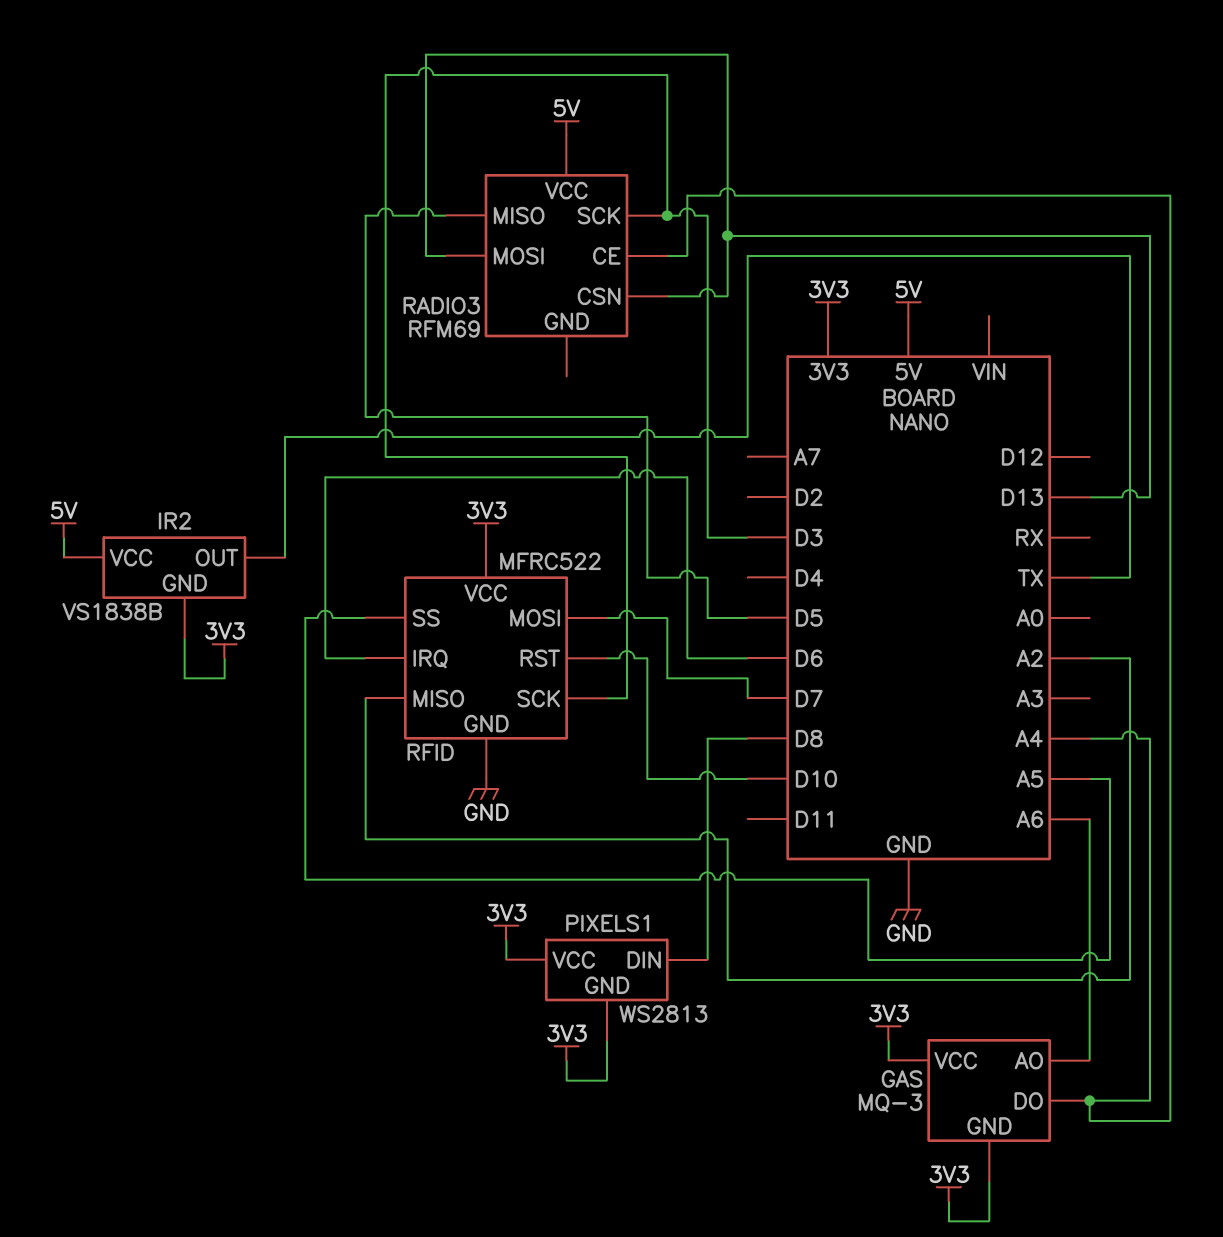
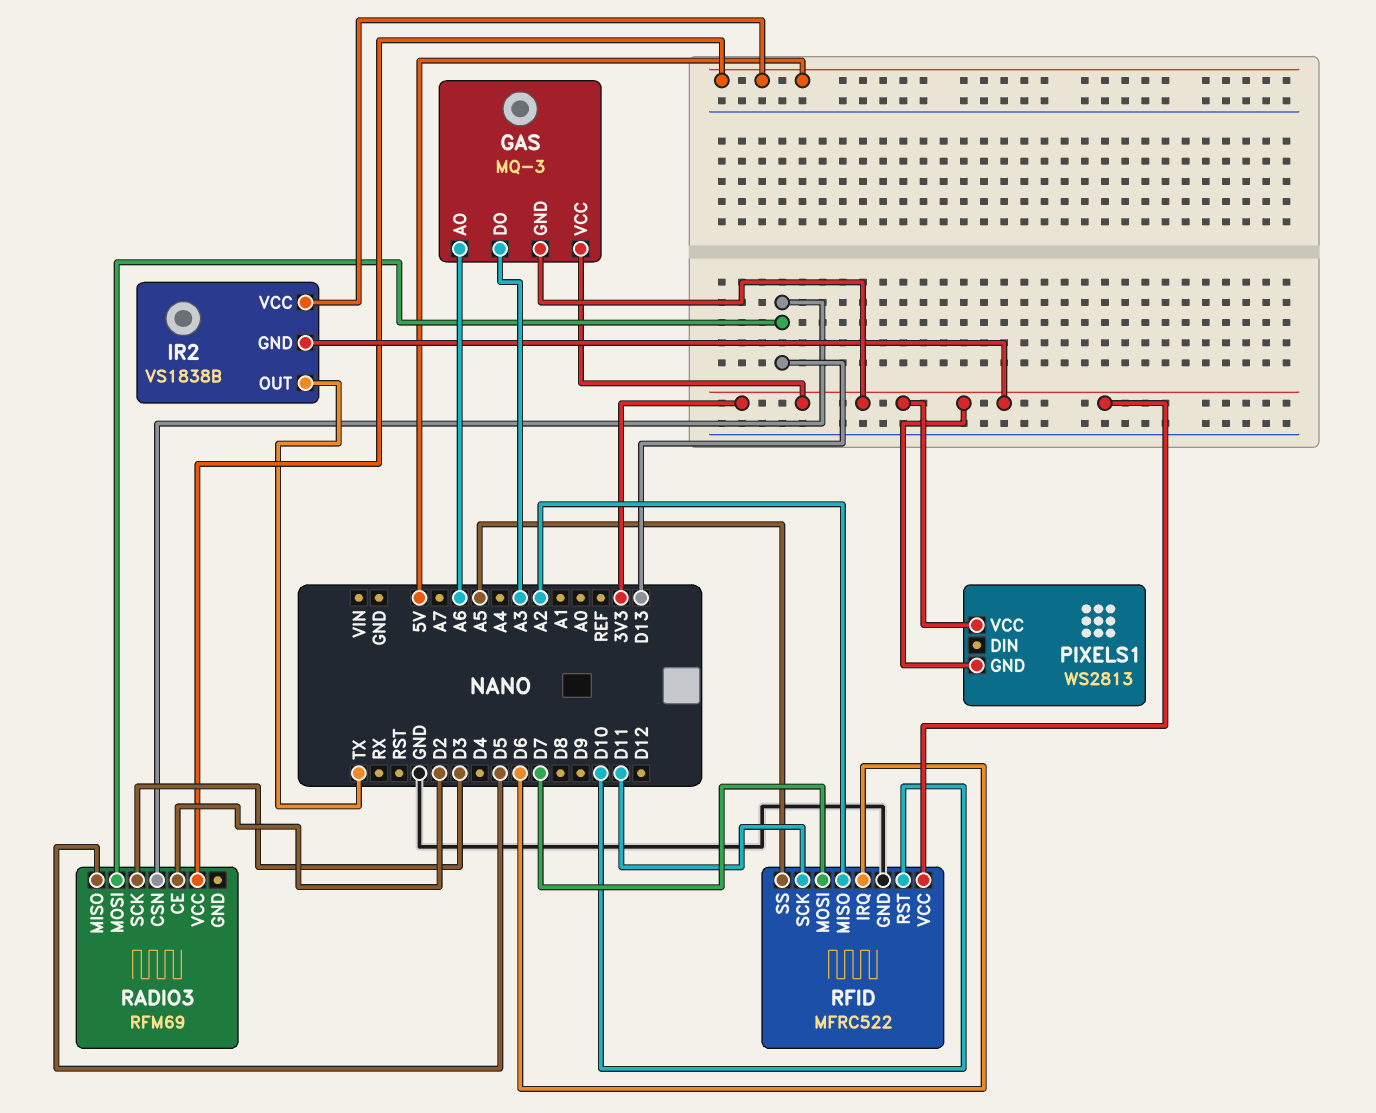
GAS pin DO: A4 -> A3
PIXELS1 pin DIN: D8 -> none
RADIO3 pin CE: A4 -> D2
RFID pin SCK: D3 -> D11

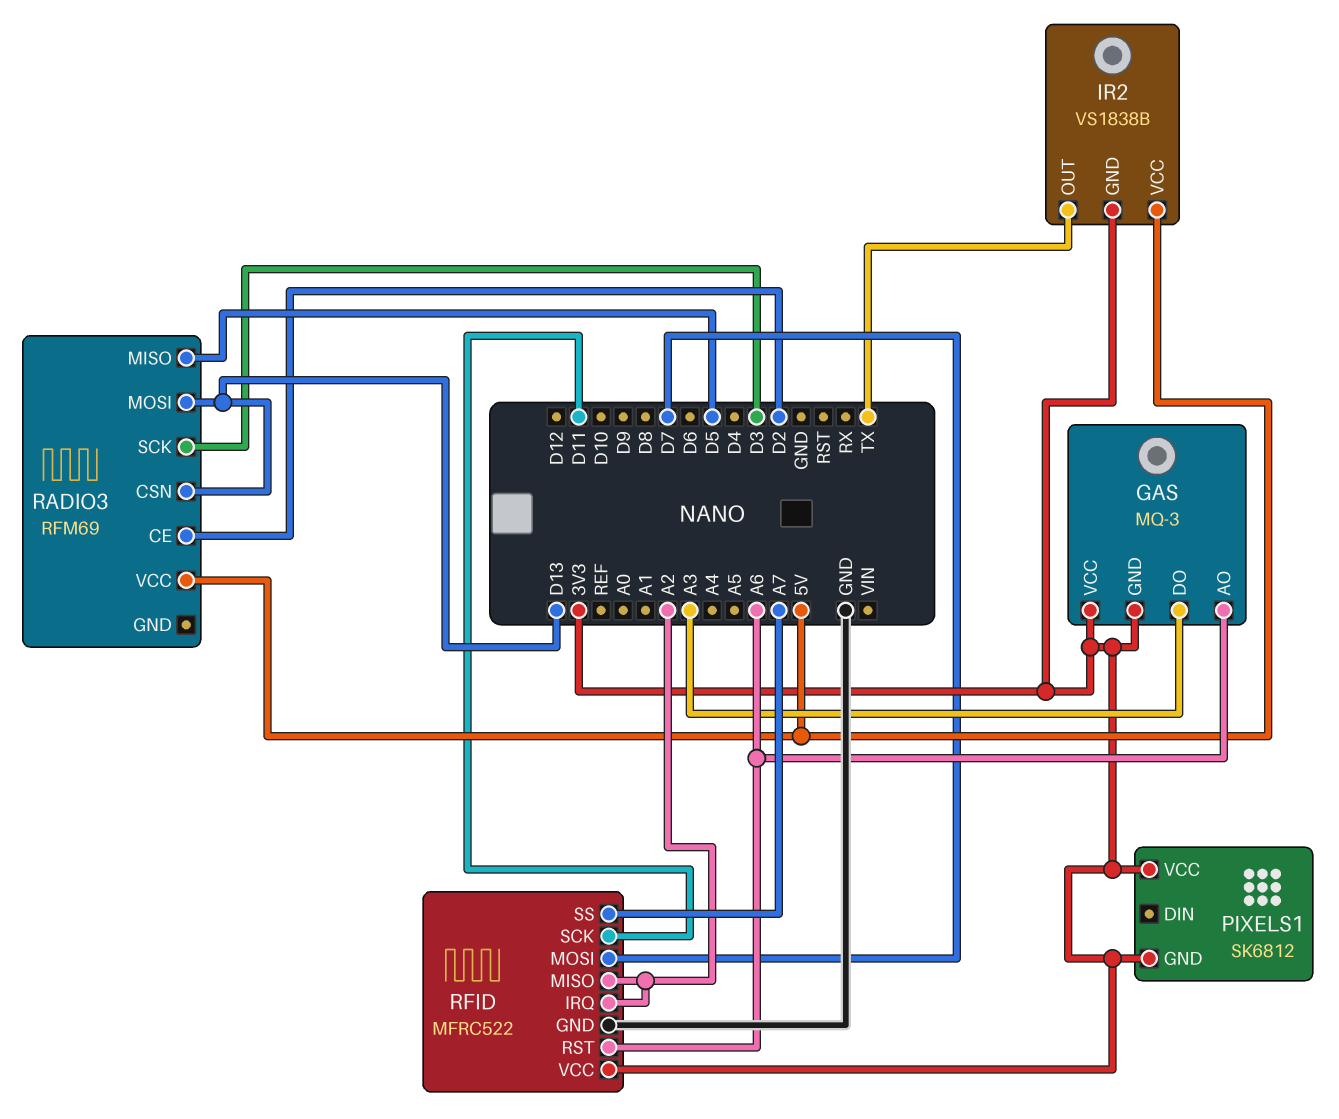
PIXELS1: WS2813 -> SK6812
RFID pin IRQ: D6 -> A2
RFID pin RST: D10 -> A6
RFID pin SS: A5 -> A7

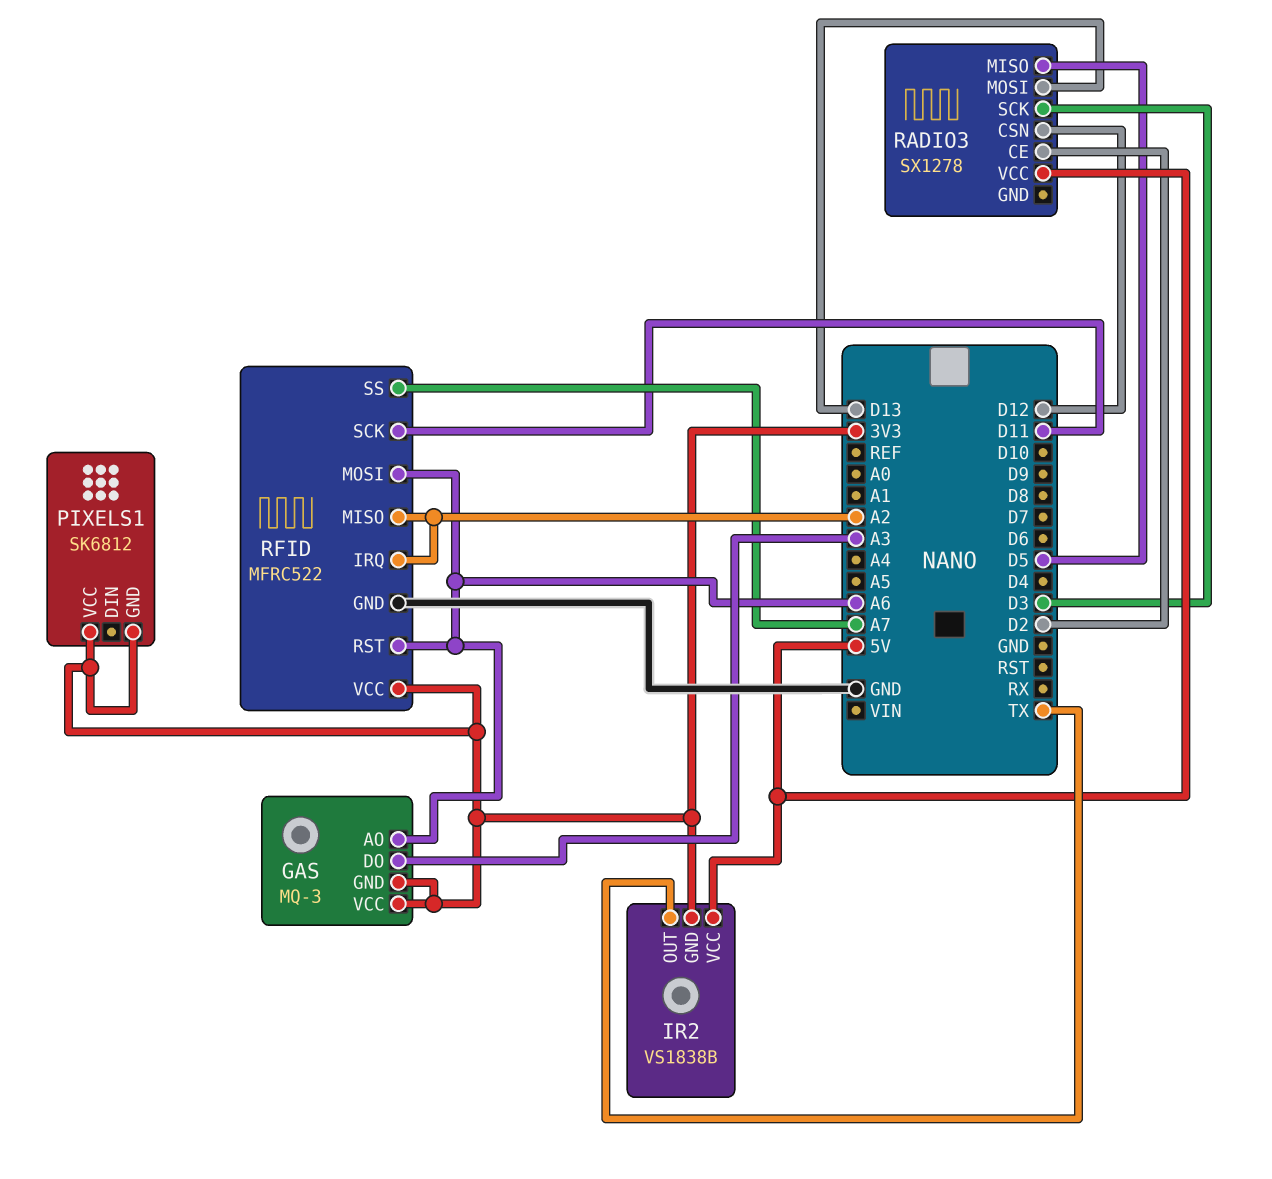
RADIO3: RFM69 -> SX1278
RADIO3 pin CSN: D13 -> D12
RFID pin MOSI: D7 -> A6

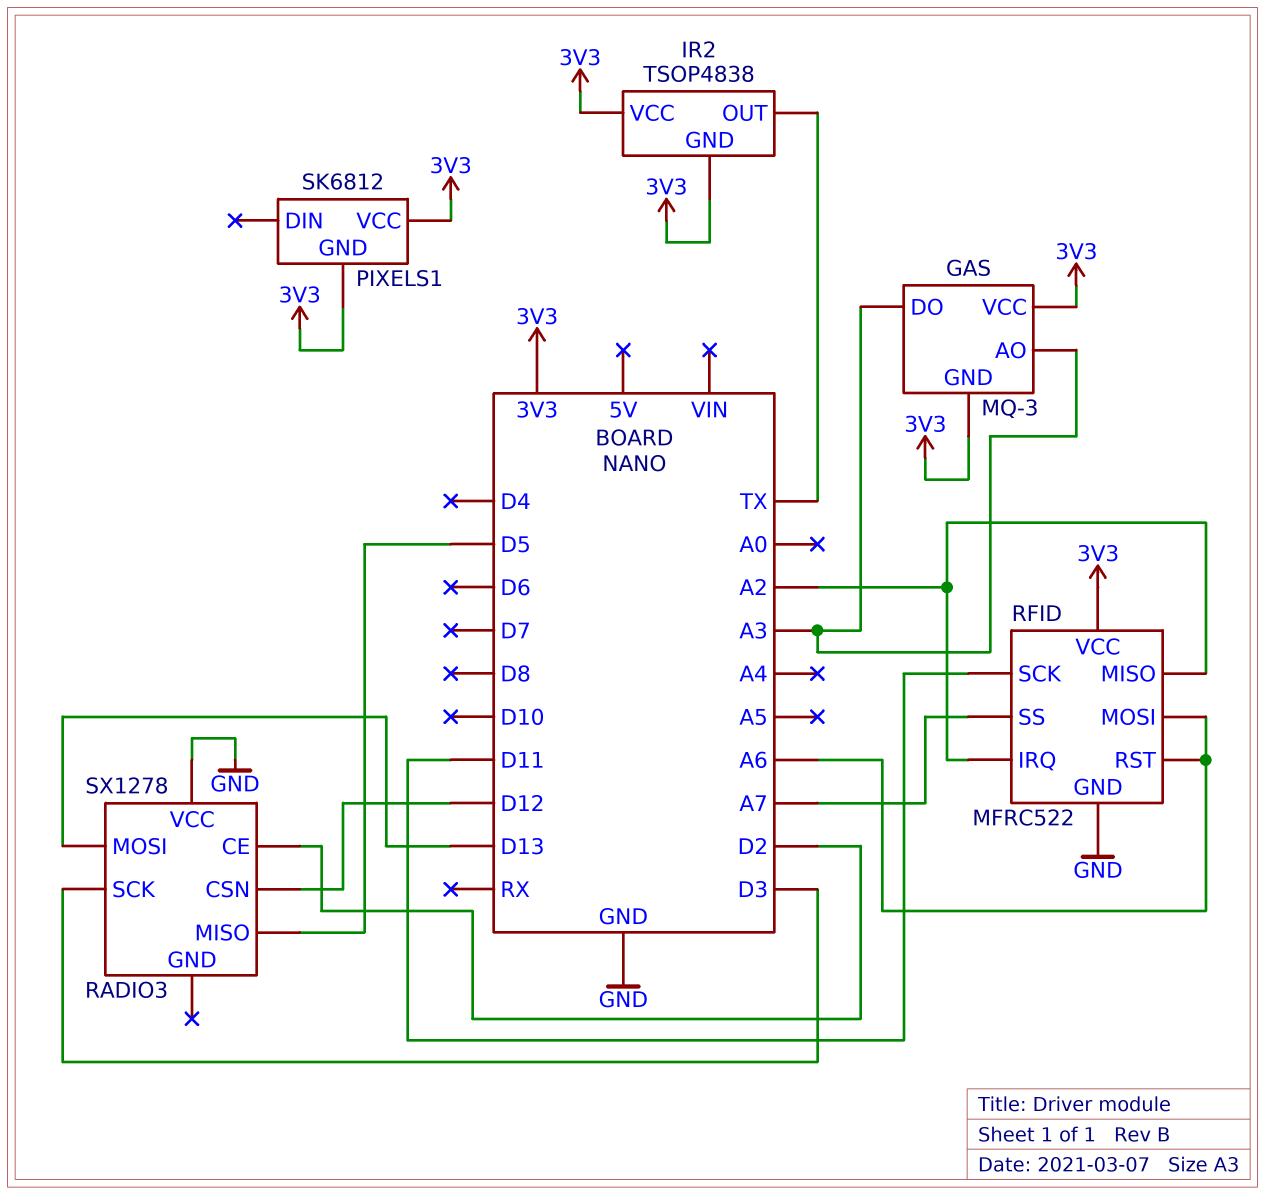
GAS pin AO: A6 -> A3
IR2: VS1838B -> TSOP4838
IR2 pin VCC: 5V -> 3V3
RADIO3 pin VCC: 5V -> GND

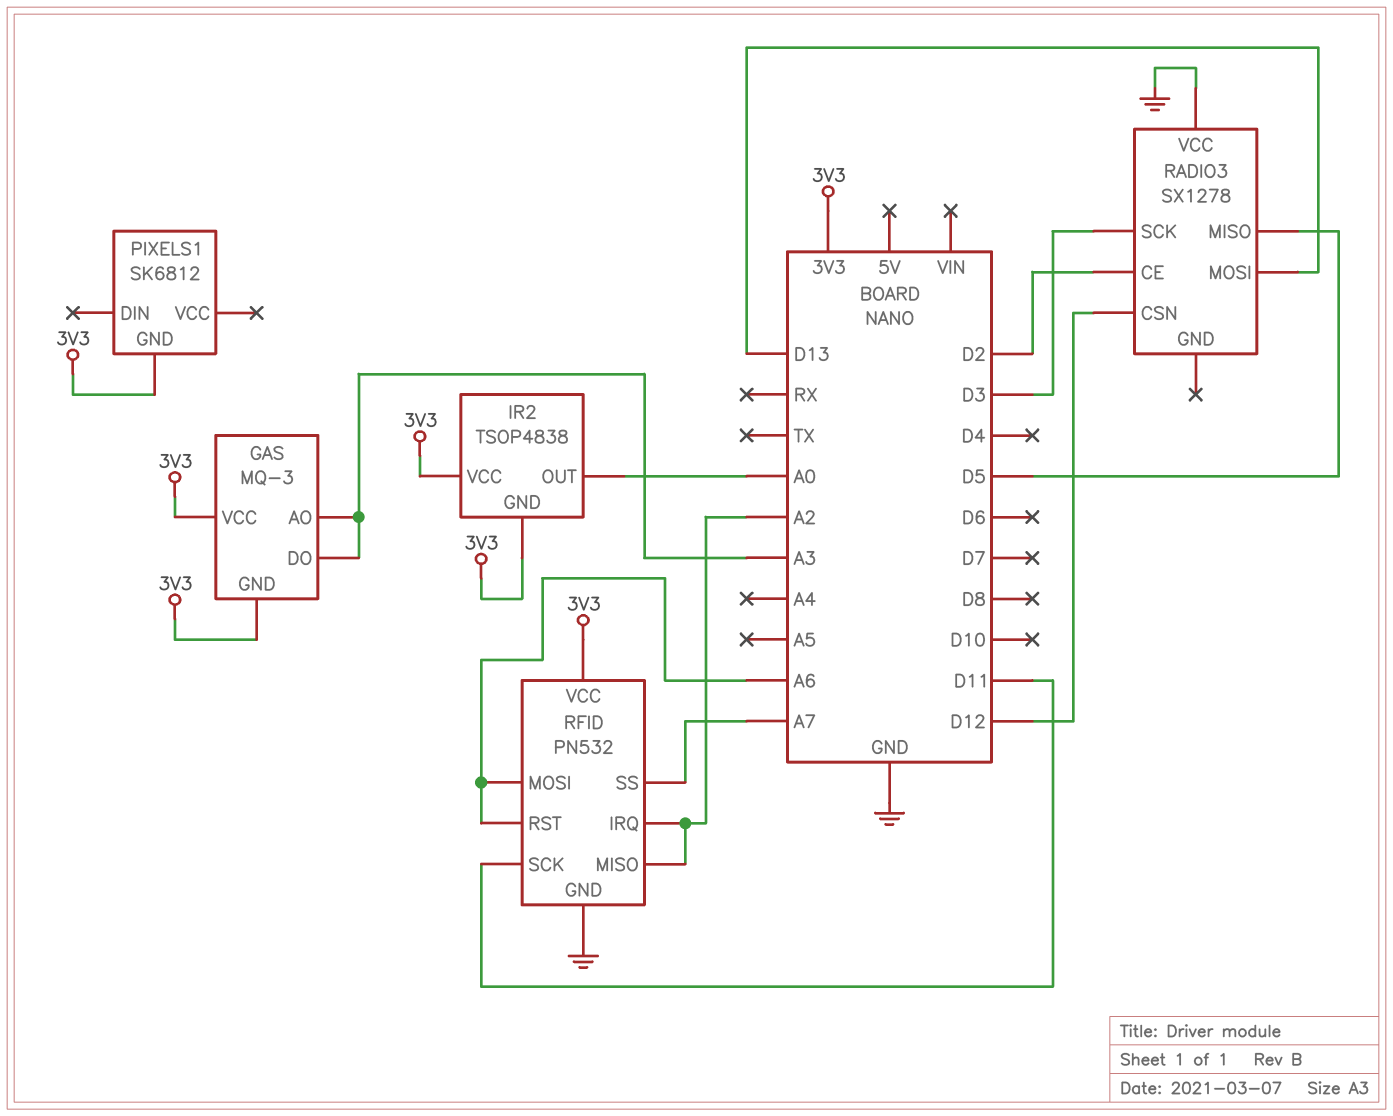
IR2 pin OUT: TX -> A0
PIXELS1 pin VCC: 3V3 -> none
RFID: MFRC522 -> PN532

